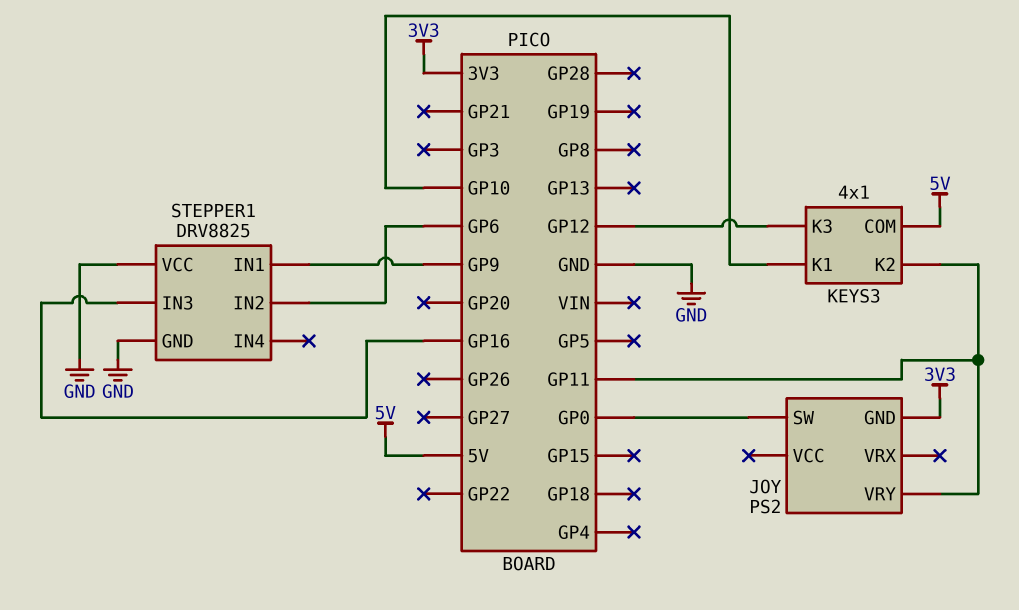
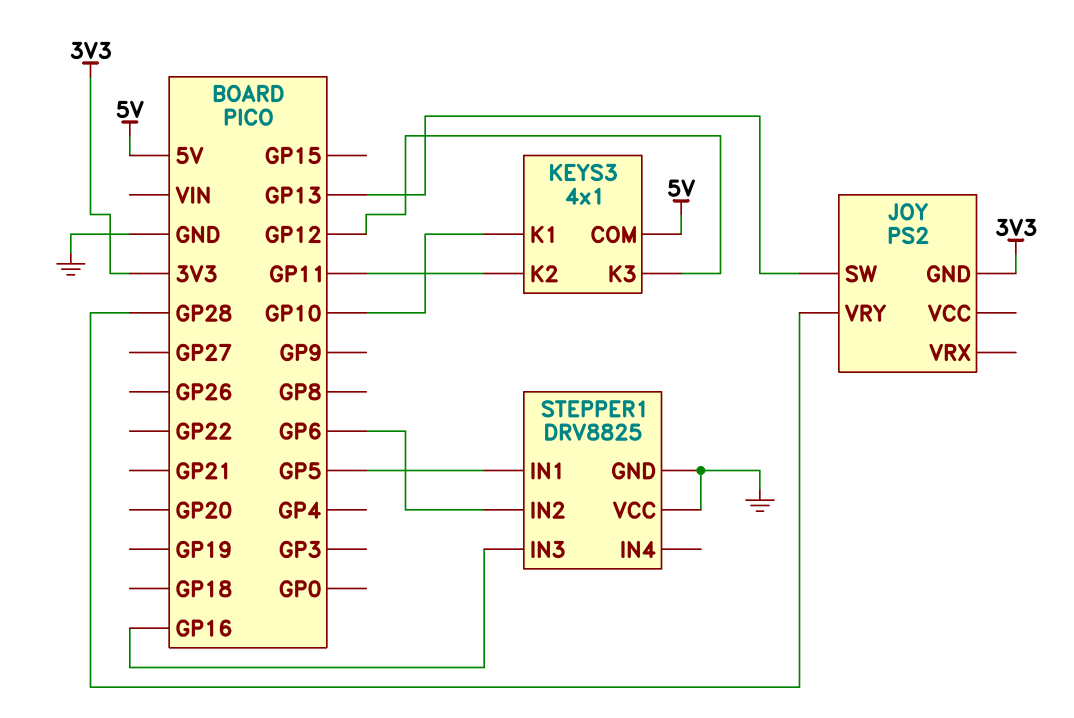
JOY pin SW: GP0 -> GP13
JOY pin VRY: GP11 -> GP28
STEPPER1 pin IN1: GP9 -> GP5

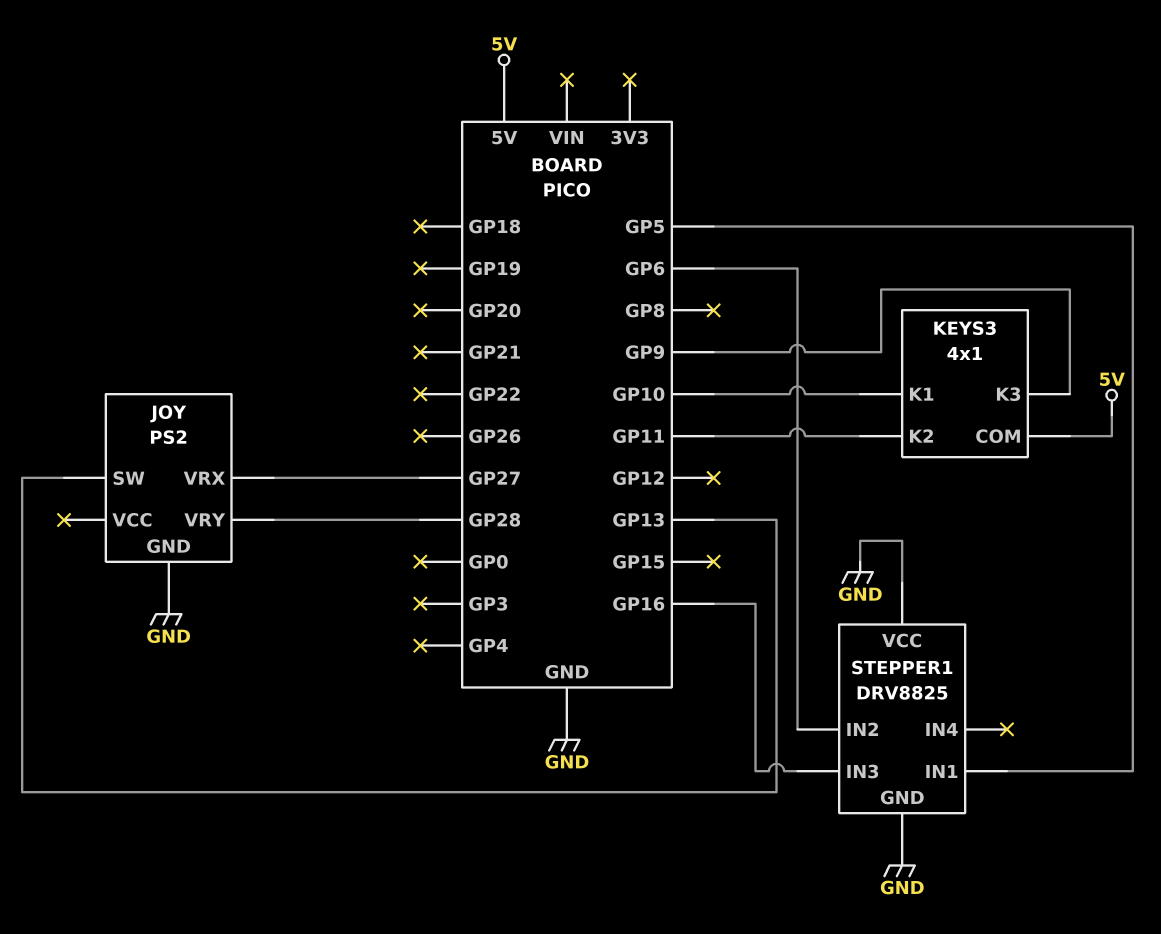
JOY pin GND: 3V3 -> GND
JOY pin VRX: none -> GP27
KEYS3 pin K3: GP12 -> GP9

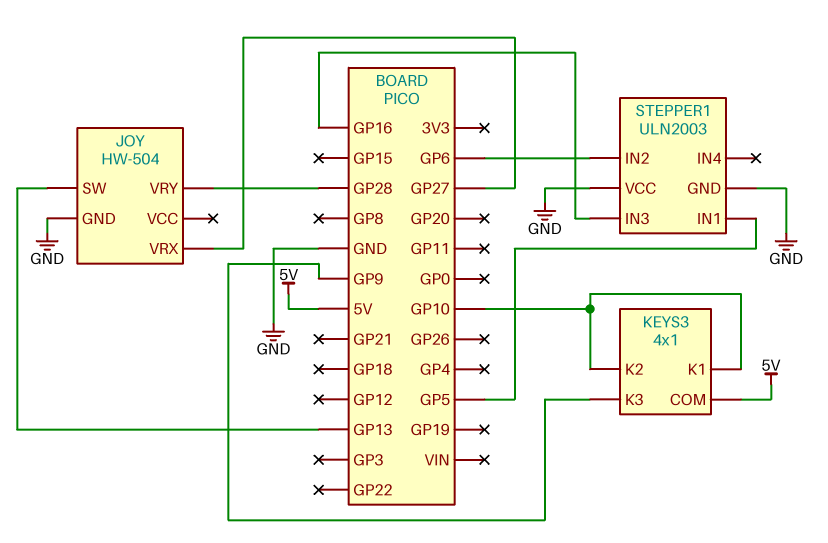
JOY: PS2 -> HW-504
KEYS3 pin K2: GP11 -> GP10
STEPPER1: DRV8825 -> ULN2003

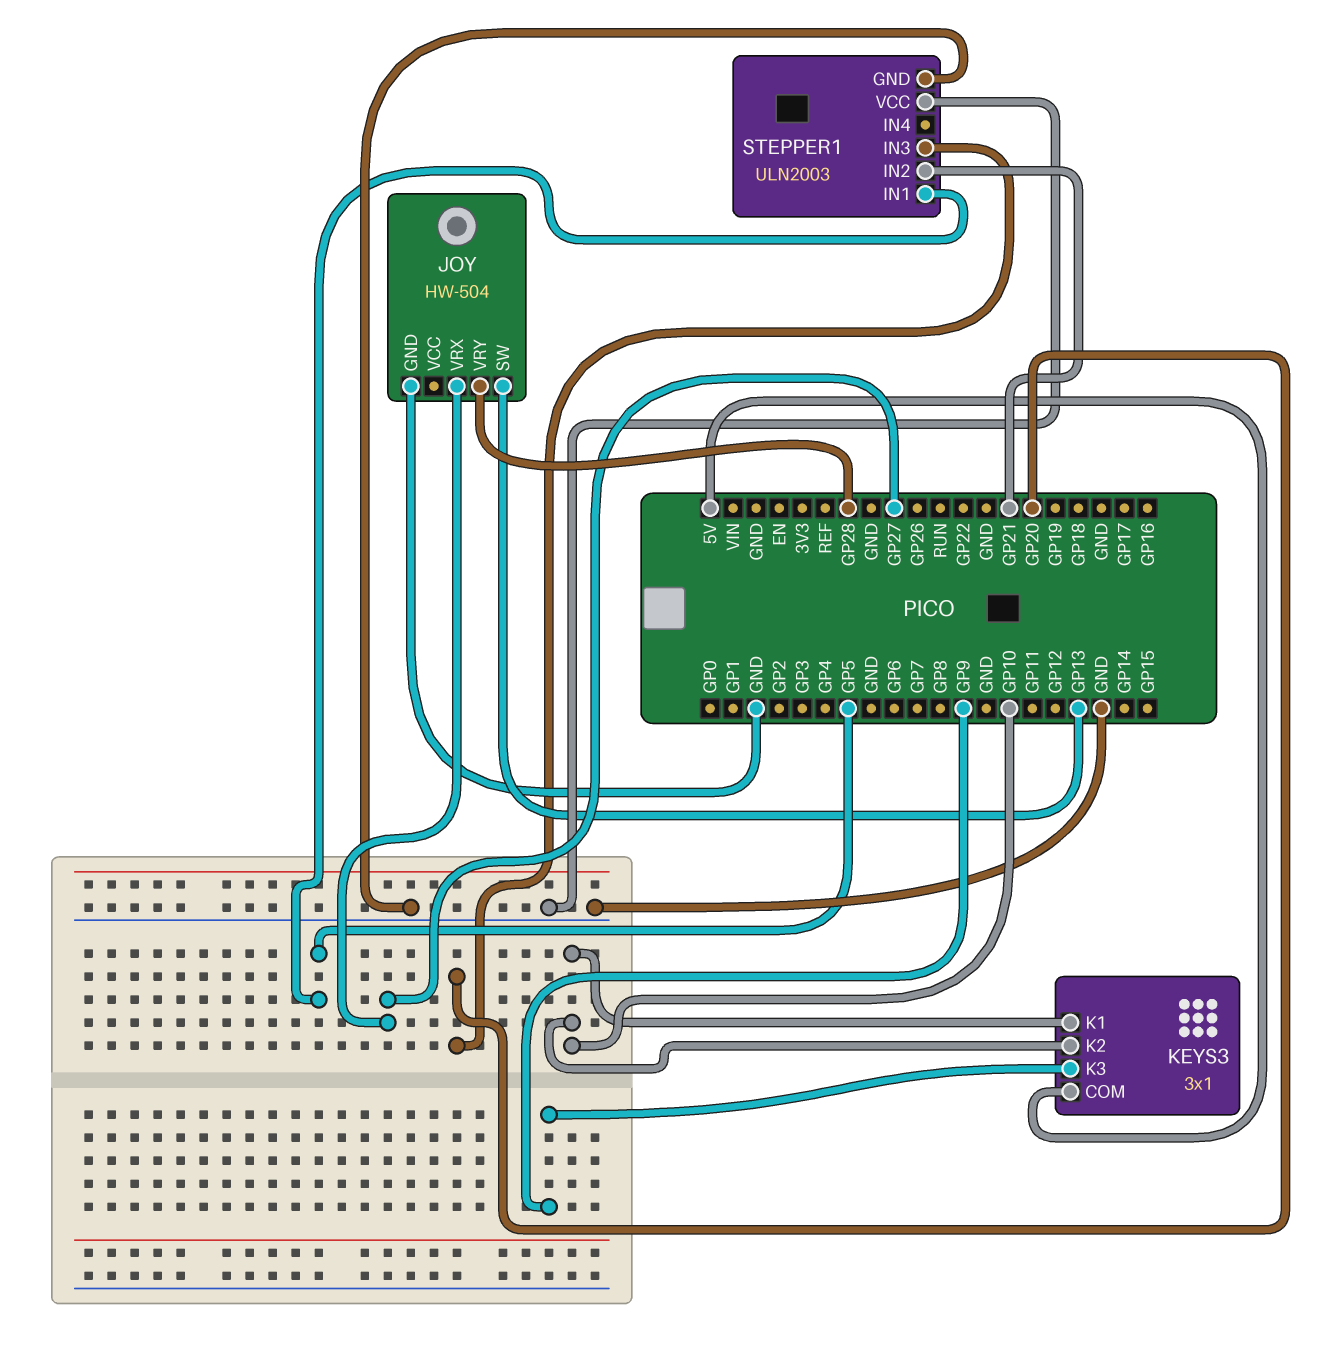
KEYS3: 4x1 -> 3x1
STEPPER1 pin IN2: GP6 -> GP21
STEPPER1 pin IN3: GP16 -> GP20

